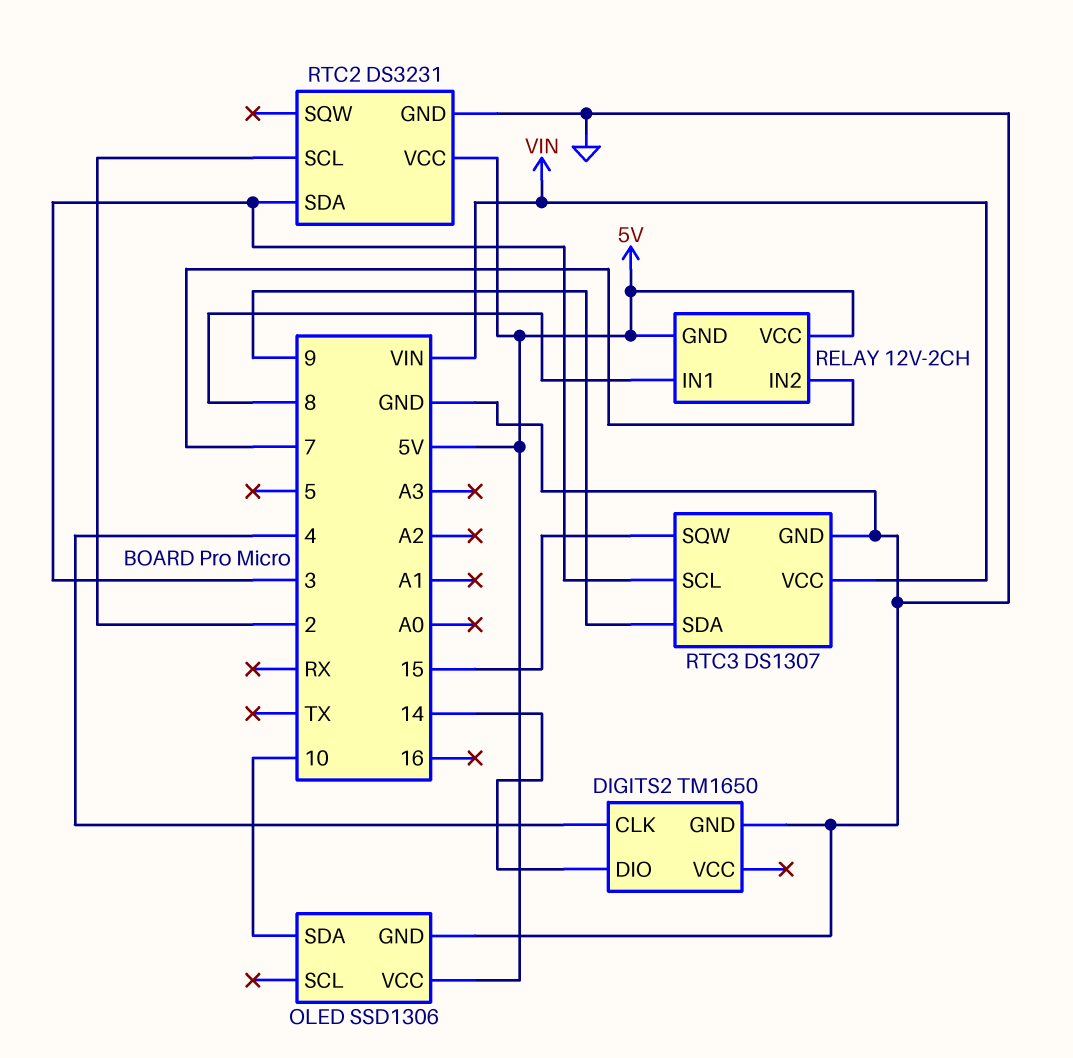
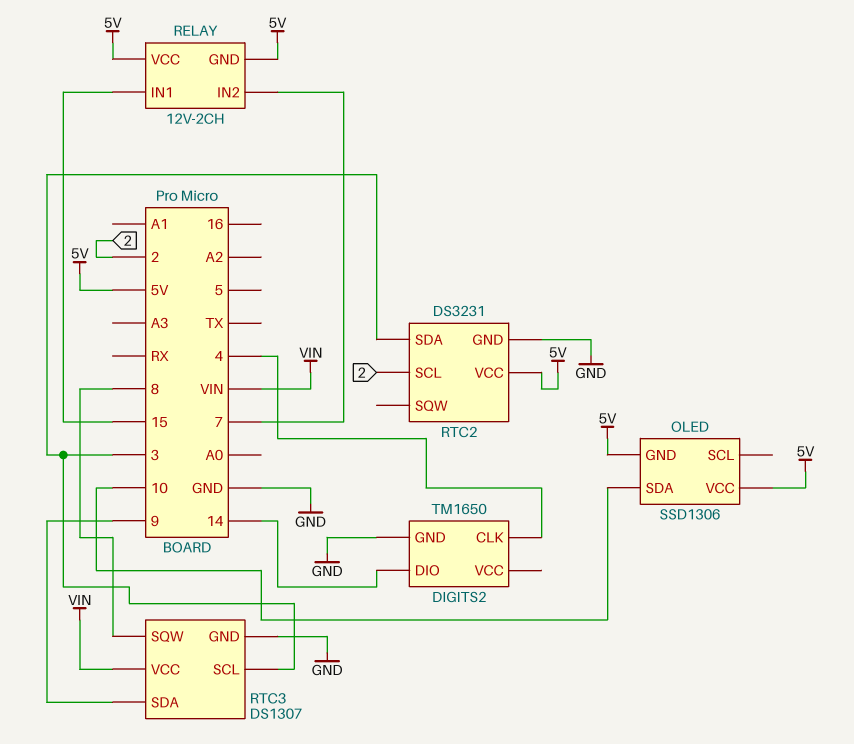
OLED pin GND: GND -> 5V
RELAY pin IN1: 8 -> 15
RTC3 pin SQW: 15 -> 8

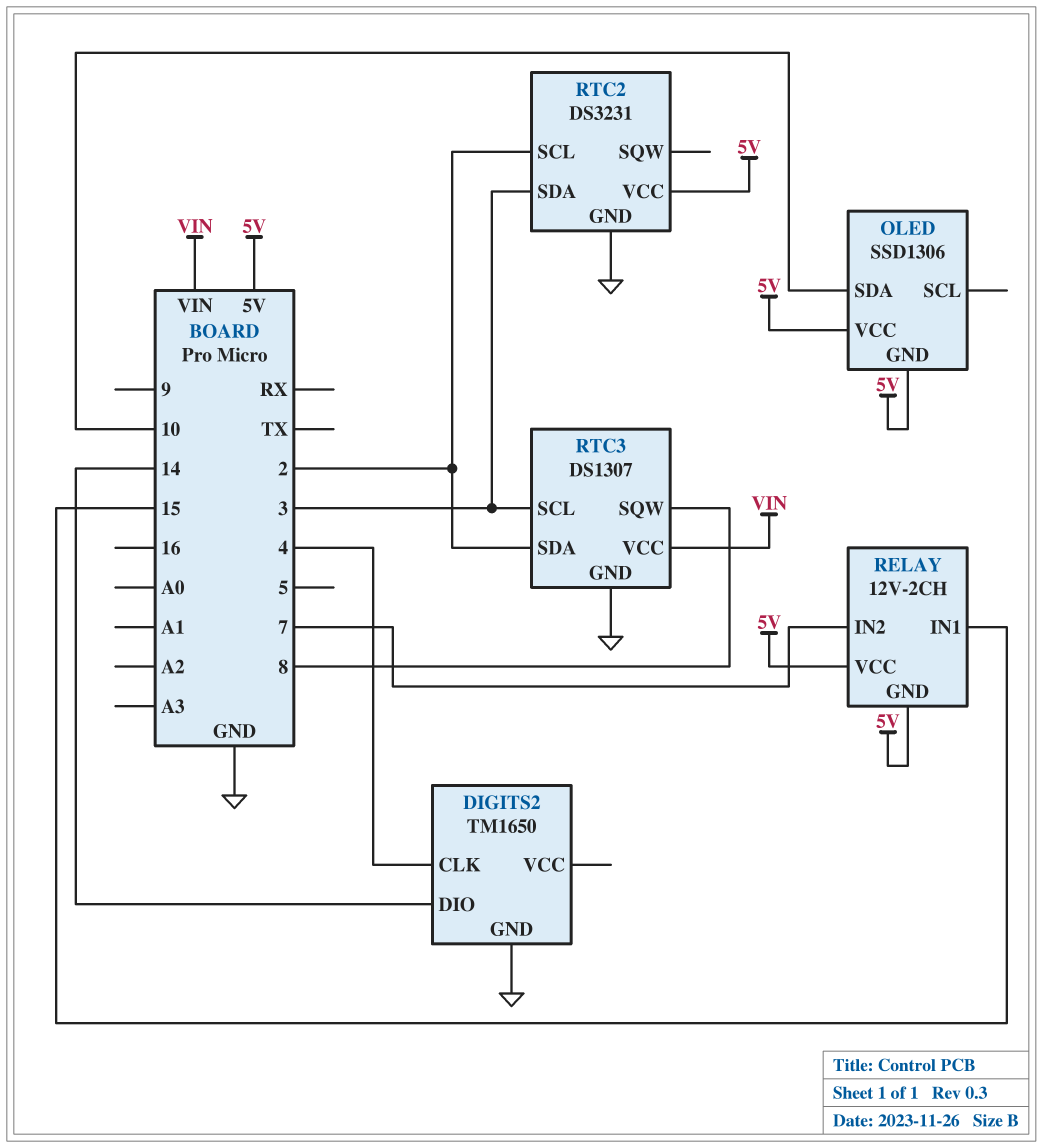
RTC3 pin SDA: 9 -> 2

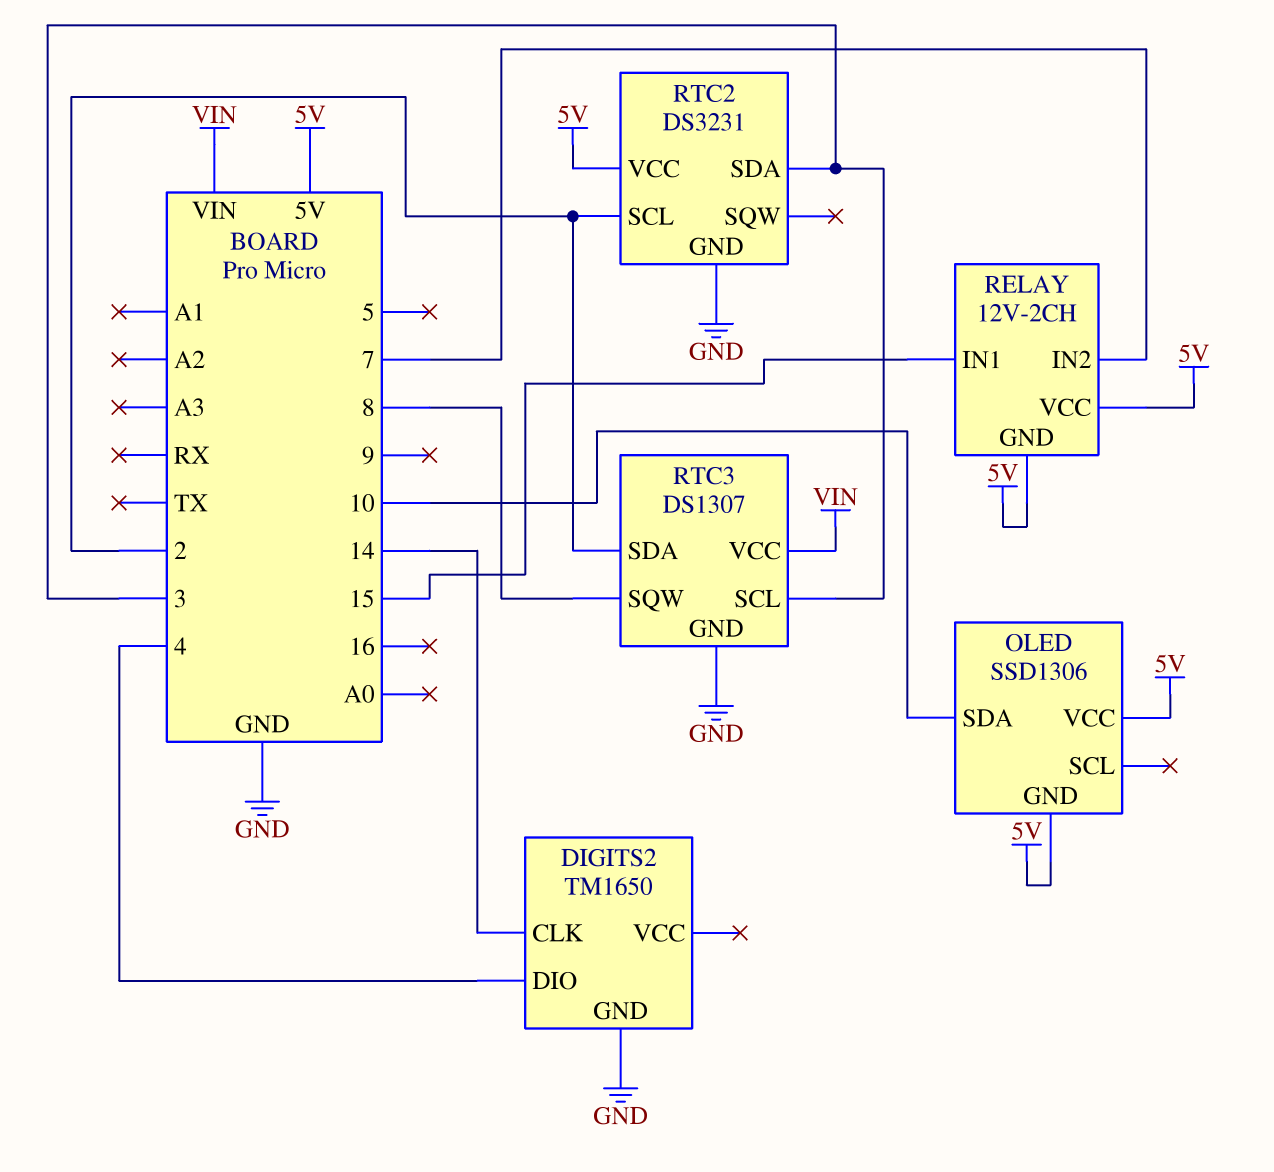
DIGITS2 pin CLK: 4 -> 14
DIGITS2 pin DIO: 14 -> 4

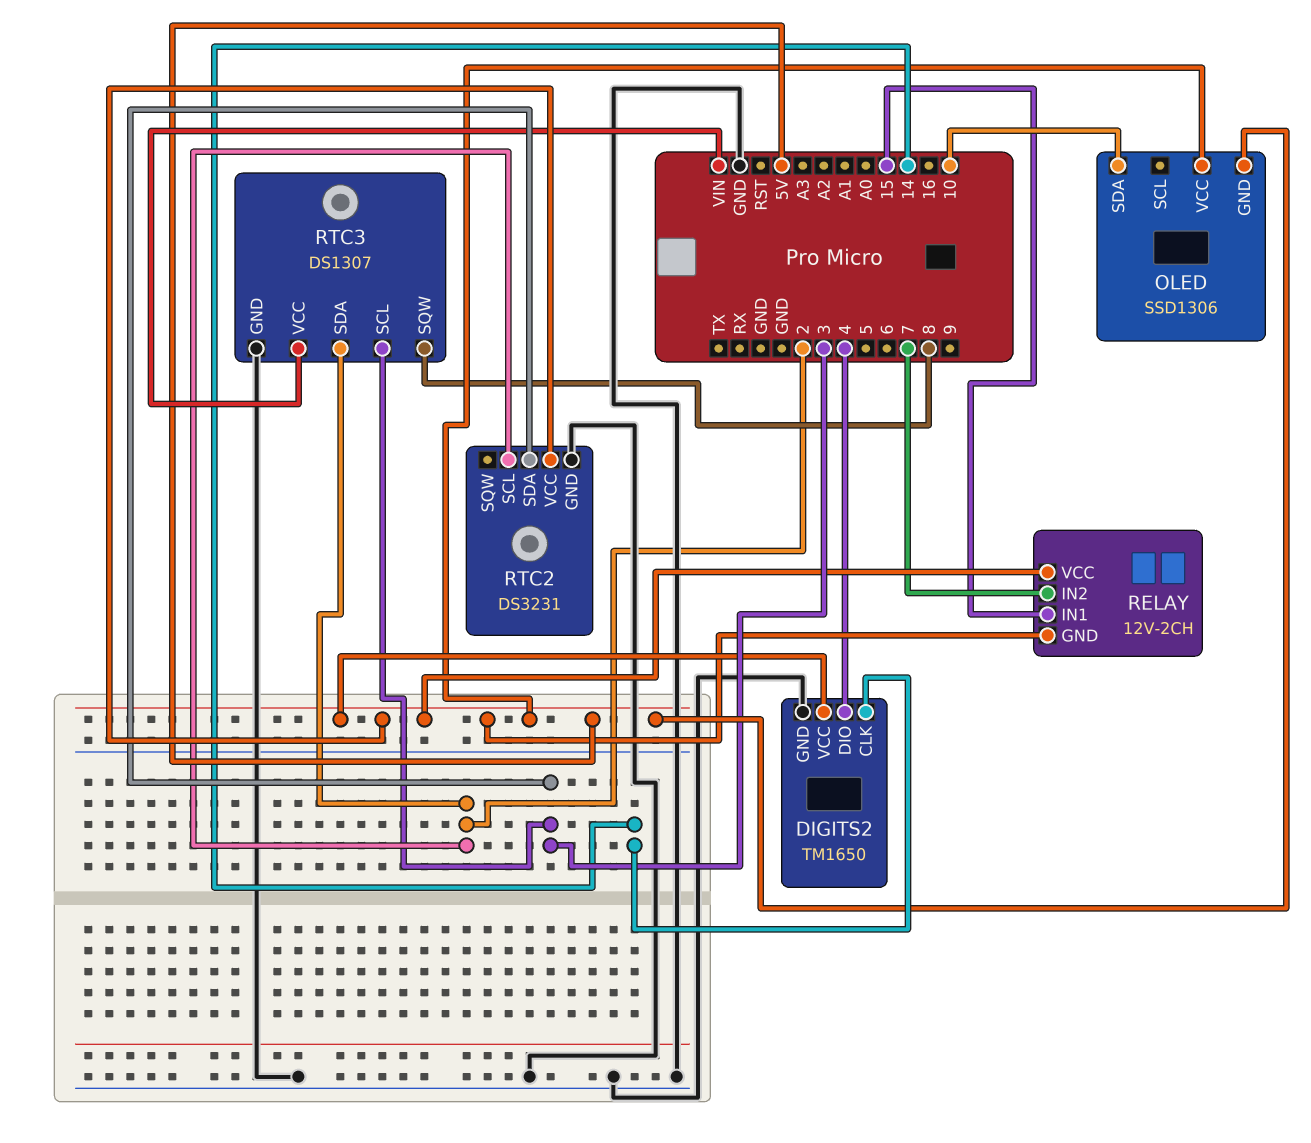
DIGITS2 pin VCC: none -> 5V

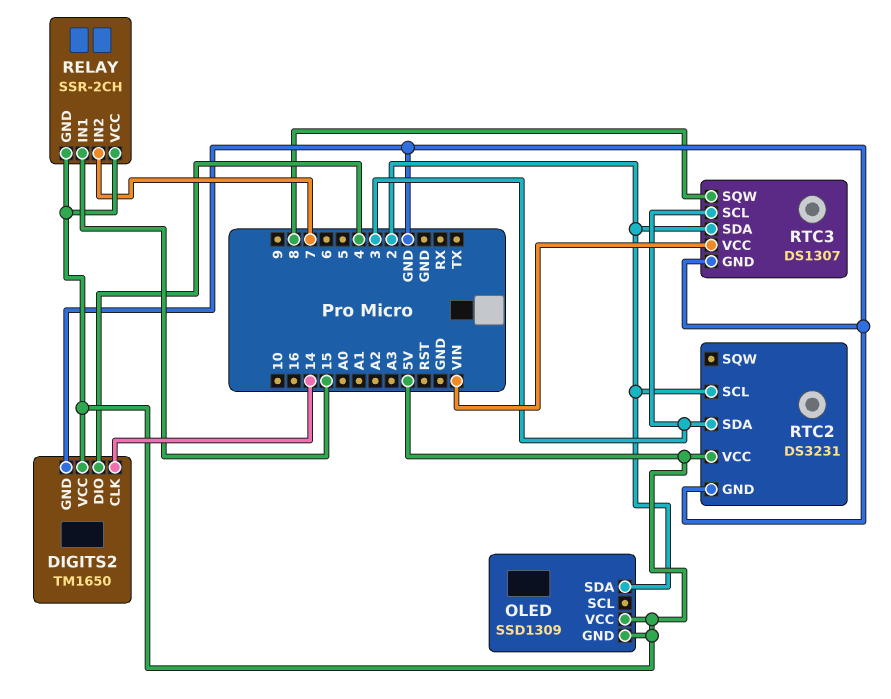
OLED: SSD1306 -> SSD1309
OLED pin SDA: 10 -> 2
RELAY: 12V-2CH -> SSR-2CH

